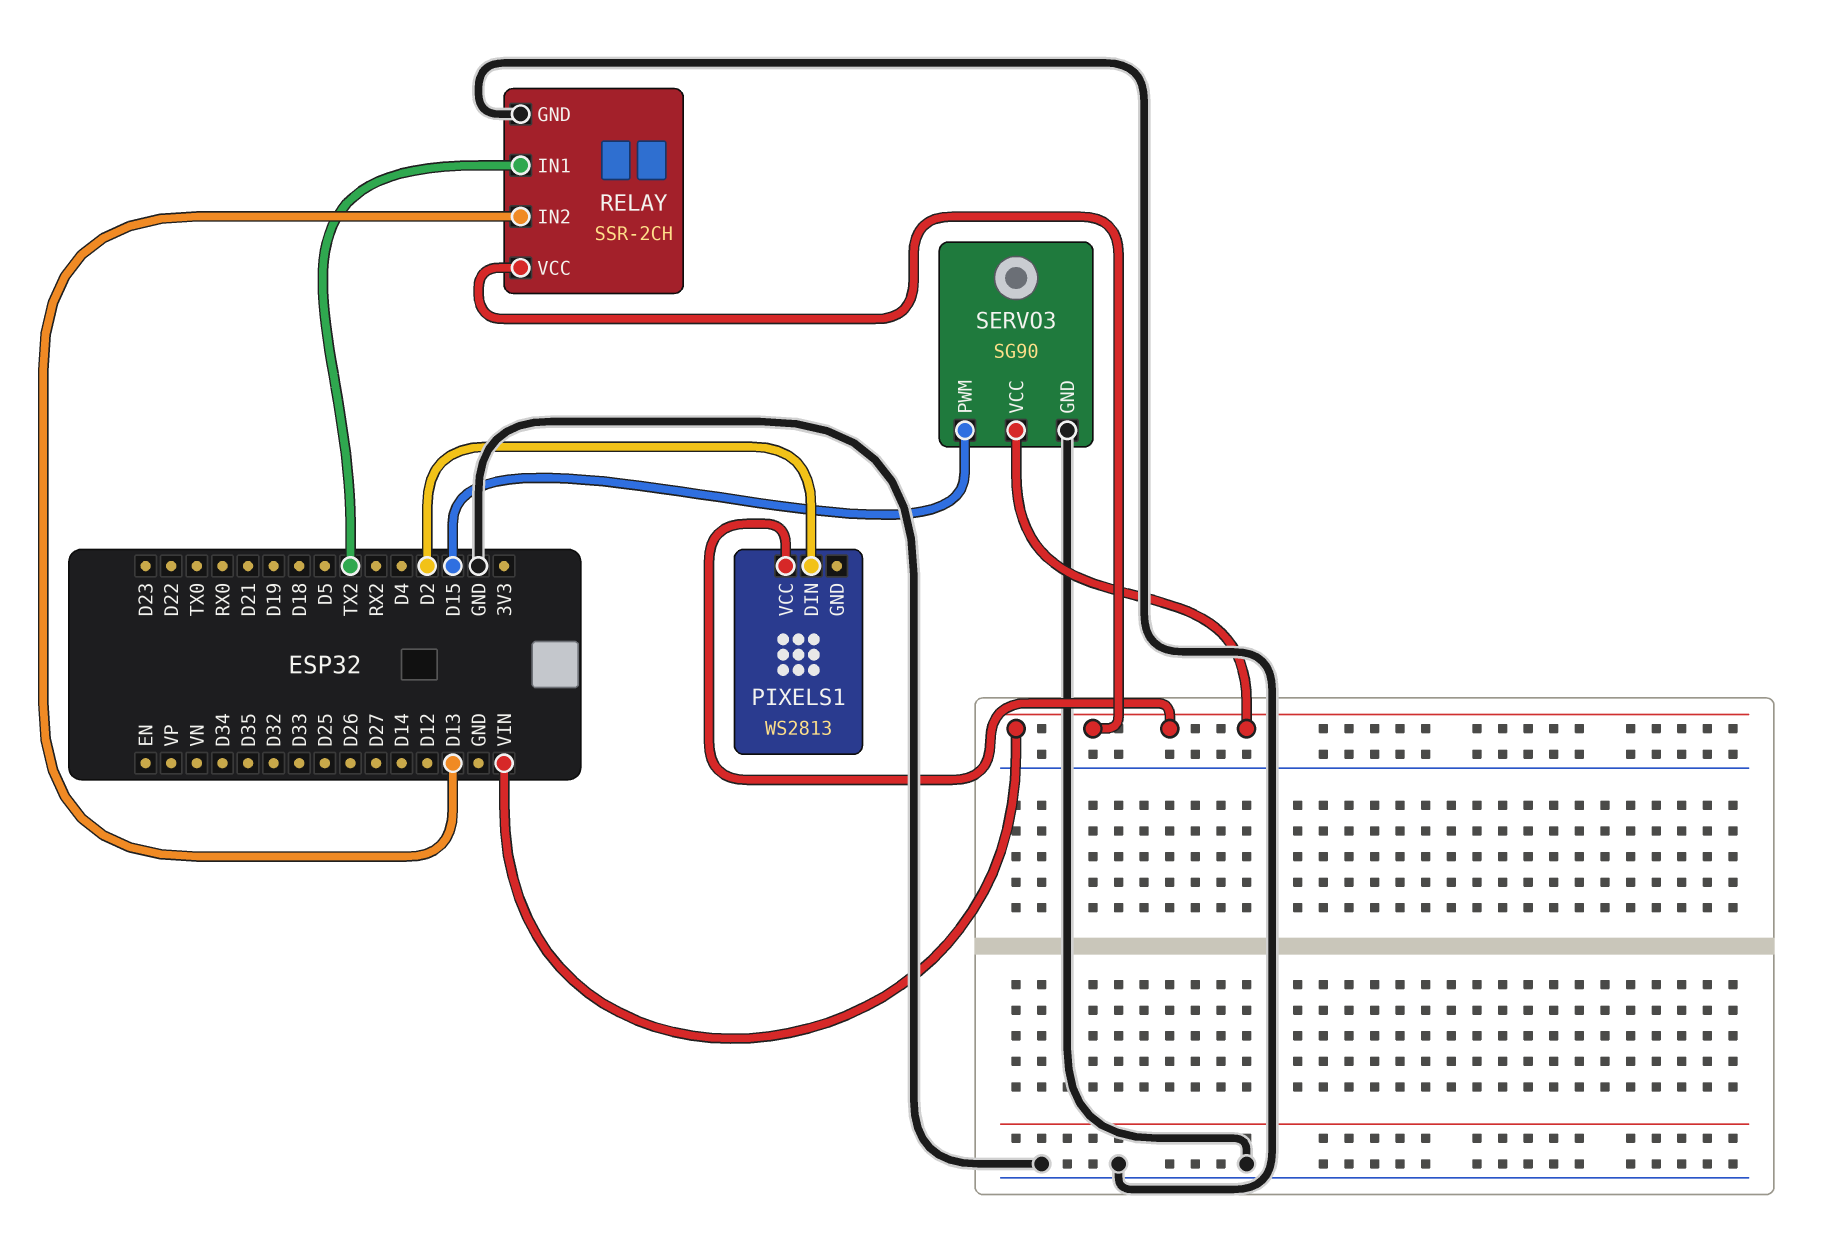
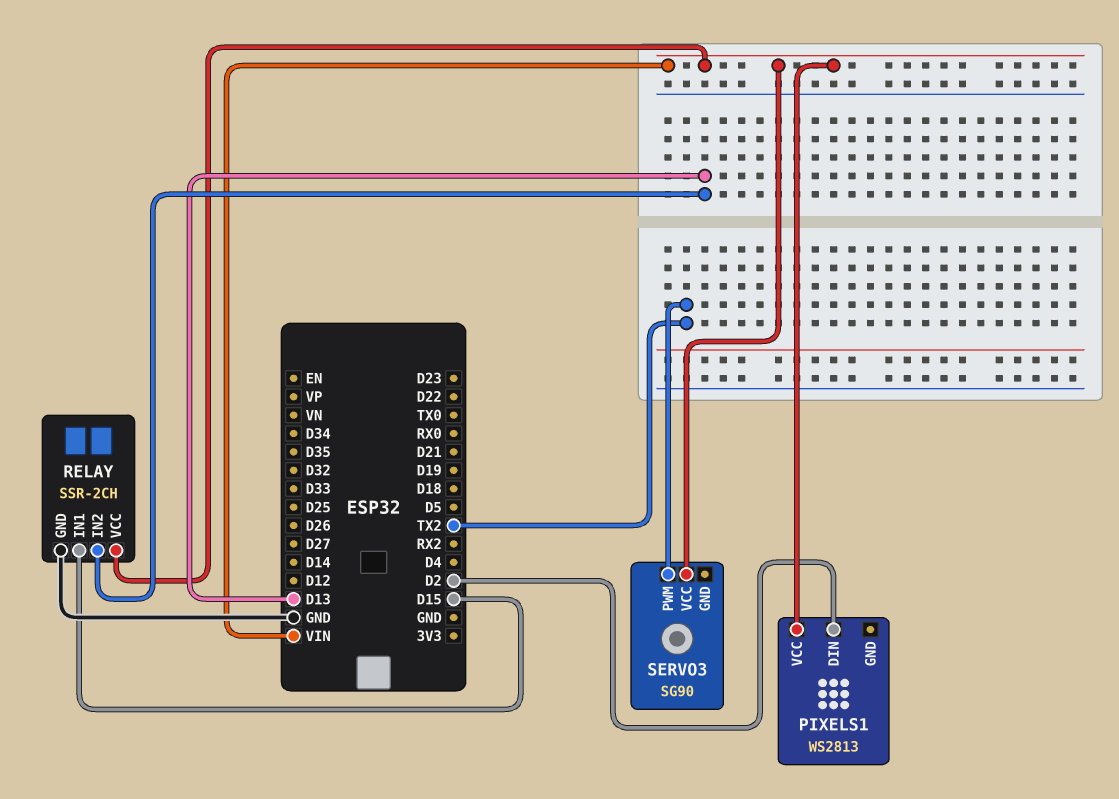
RELAY pin IN1: TX2 -> D15
SERVO3 pin GND: GND -> none
SERVO3 pin PWM: D15 -> TX2

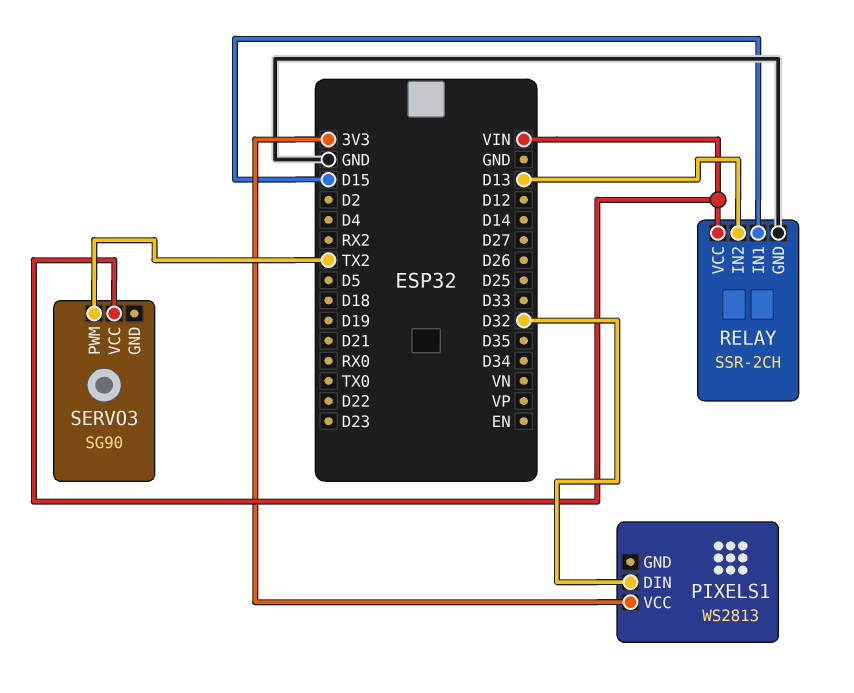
PIXELS1 pin DIN: D2 -> D32
PIXELS1 pin VCC: VIN -> 3V3

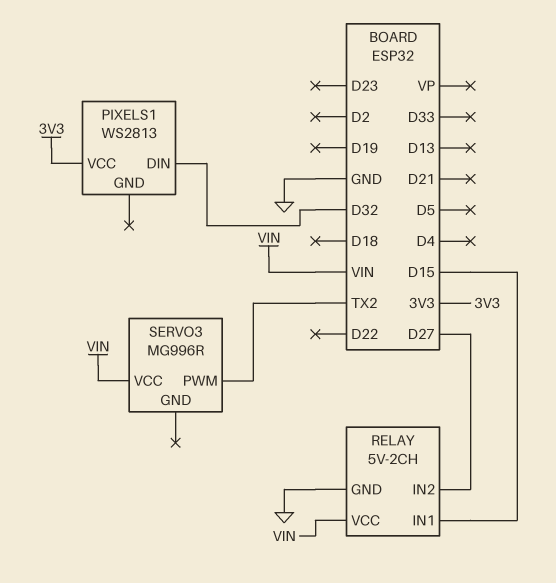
RELAY: SSR-2CH -> 5V-2CH
RELAY pin IN2: D13 -> D27
SERVO3: SG90 -> MG996R

